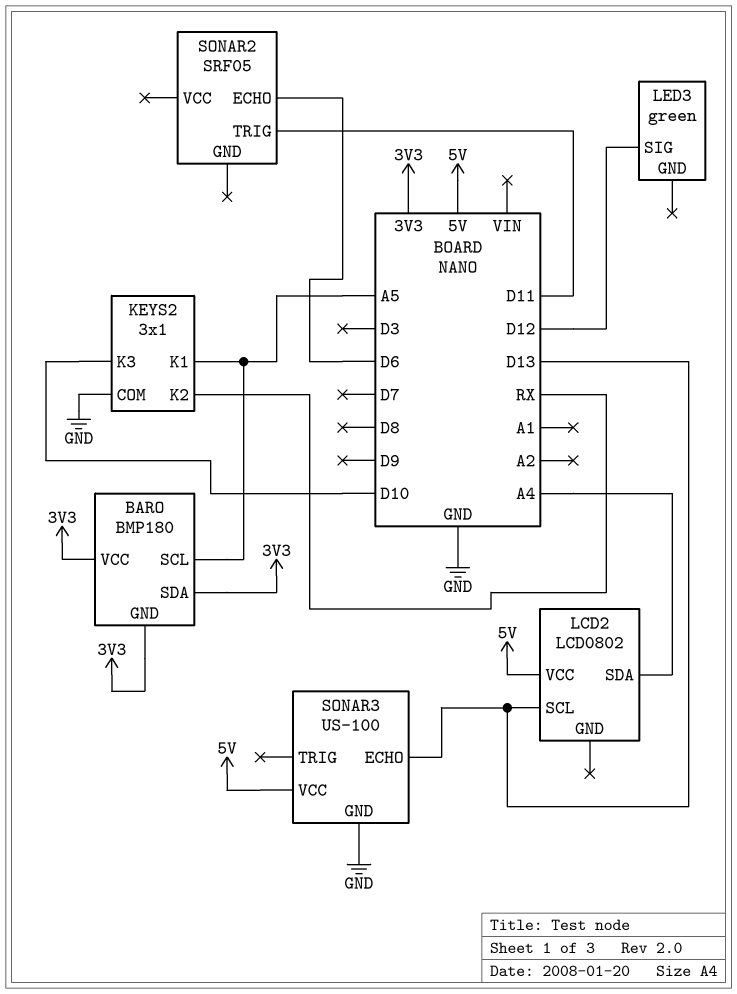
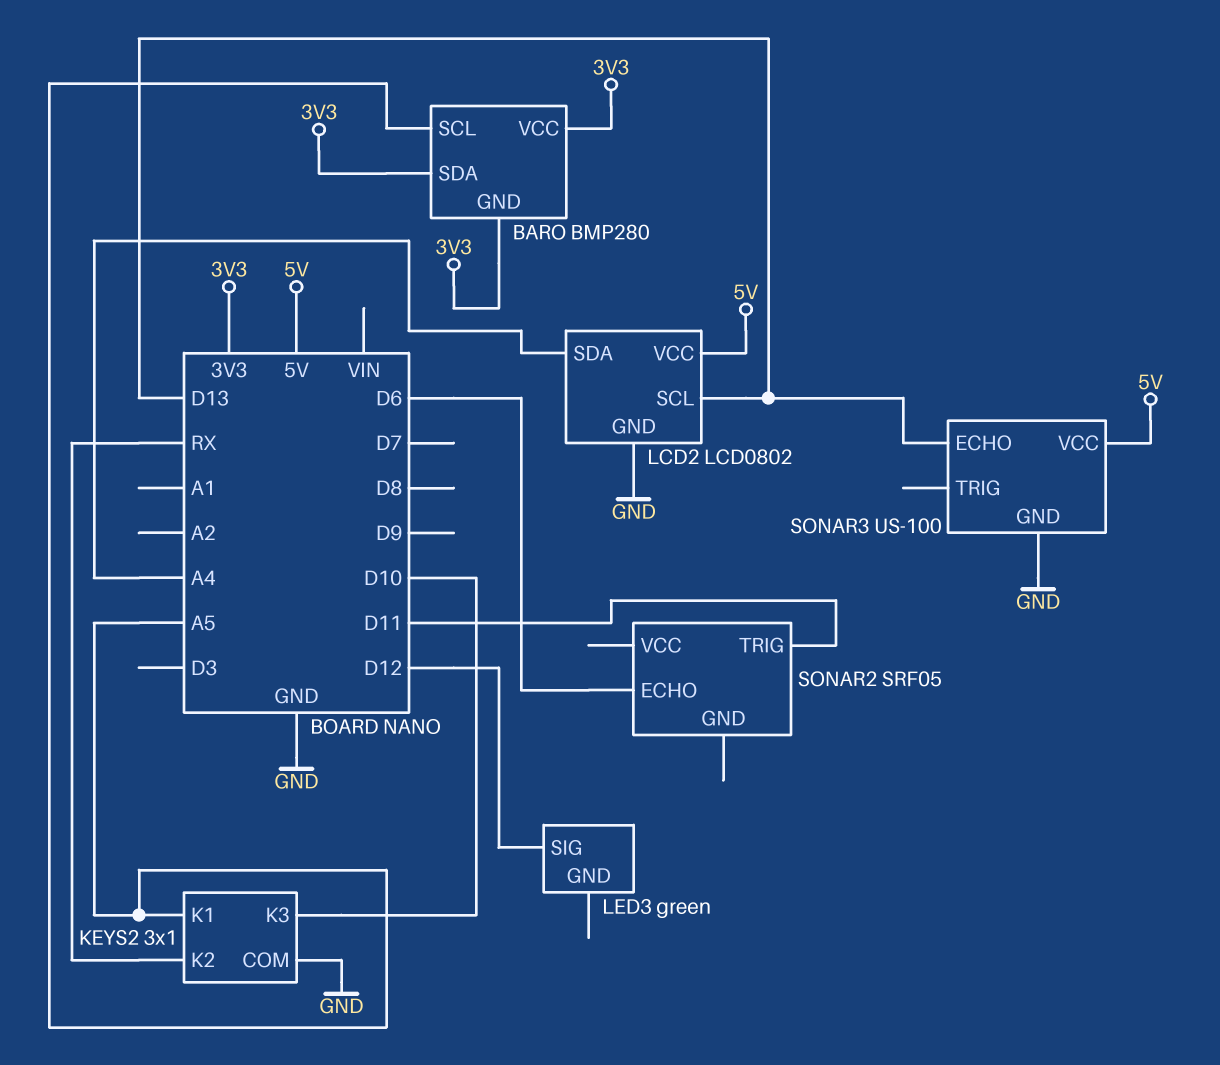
BARO: BMP180 -> BMP280
LCD2 pin GND: none -> GND

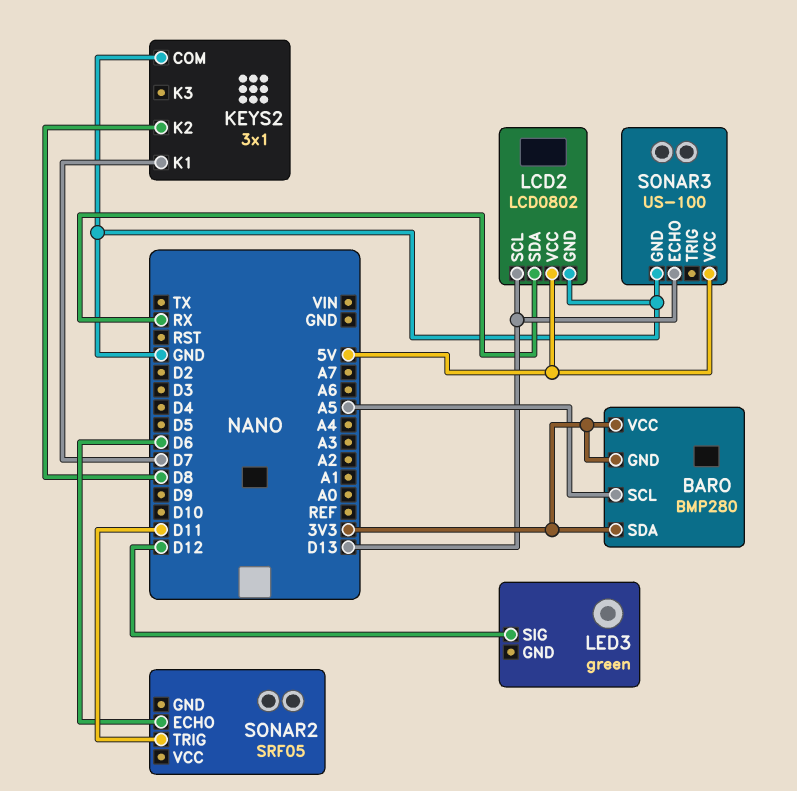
KEYS2 pin K1: A5 -> D7
KEYS2 pin K2: RX -> D8
KEYS2 pin K3: D10 -> none
LCD2 pin SDA: A4 -> RX

